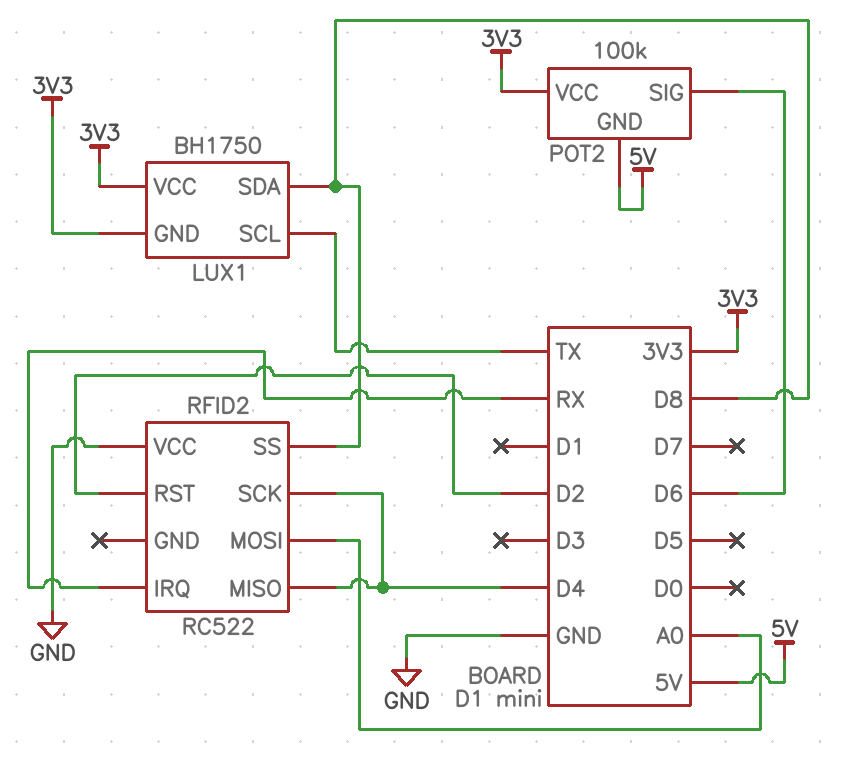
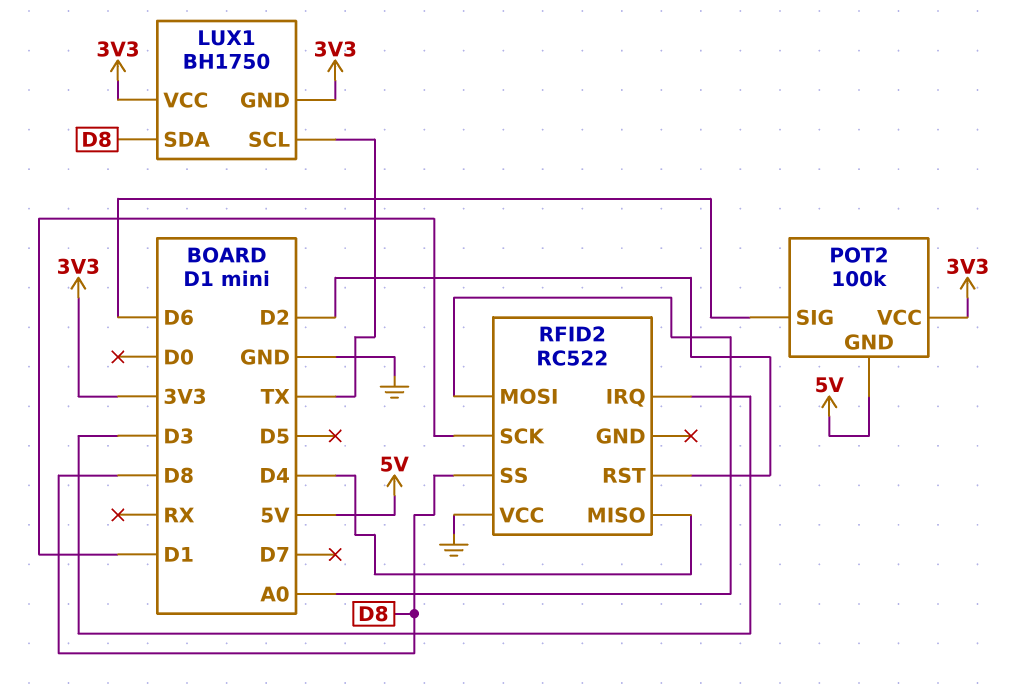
RFID2 pin IRQ: RX -> D3
RFID2 pin SCK: D4 -> D1

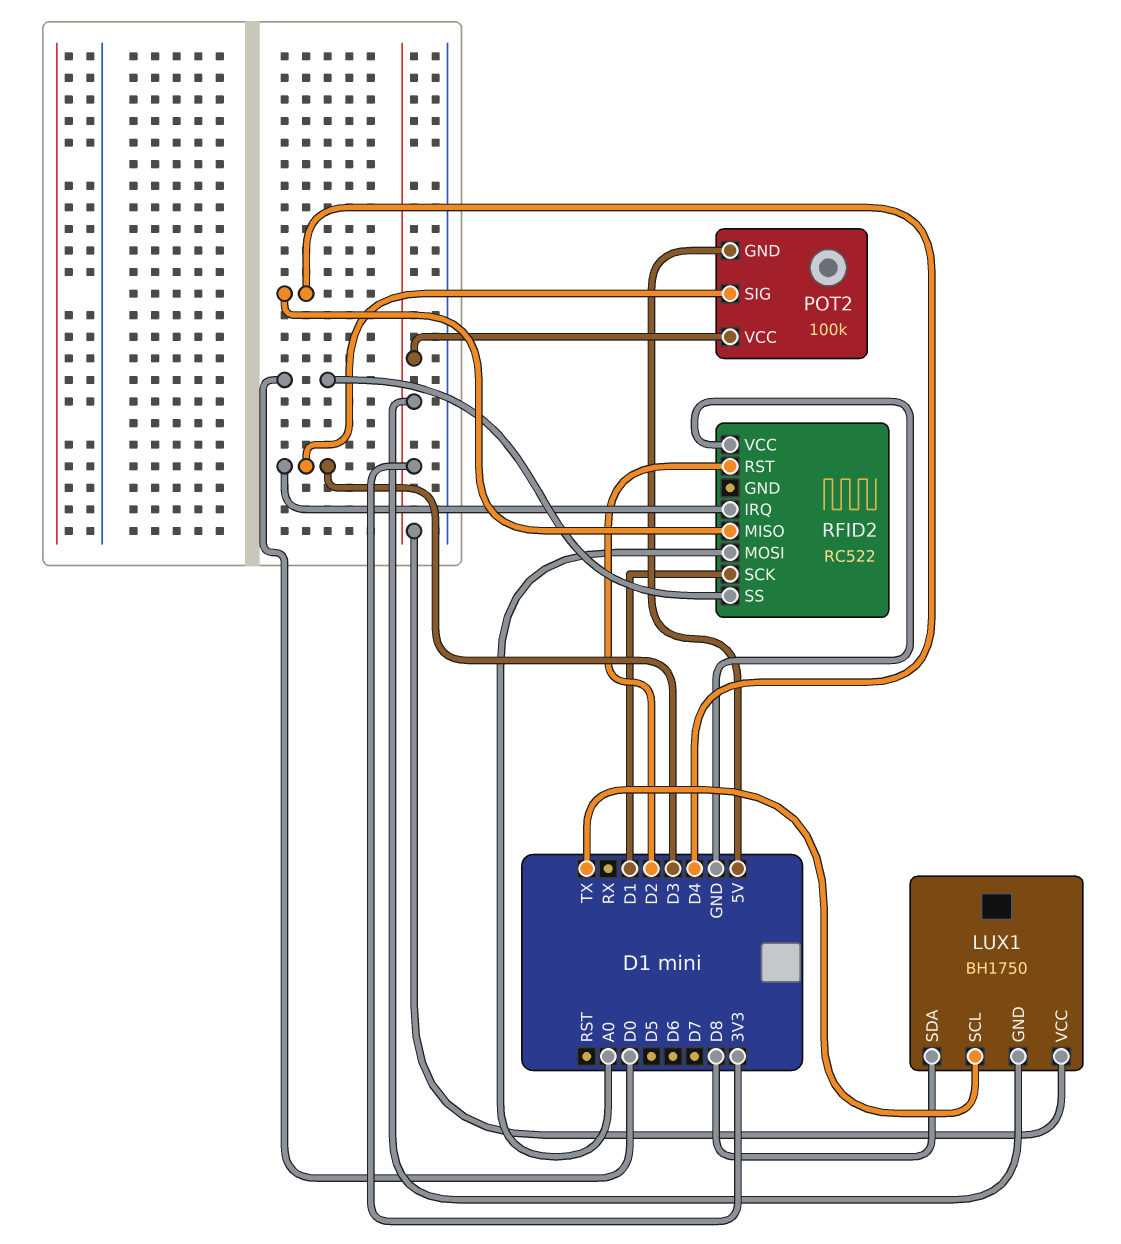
POT2 pin SIG: D6 -> D3
RFID2 pin SS: D8 -> D0

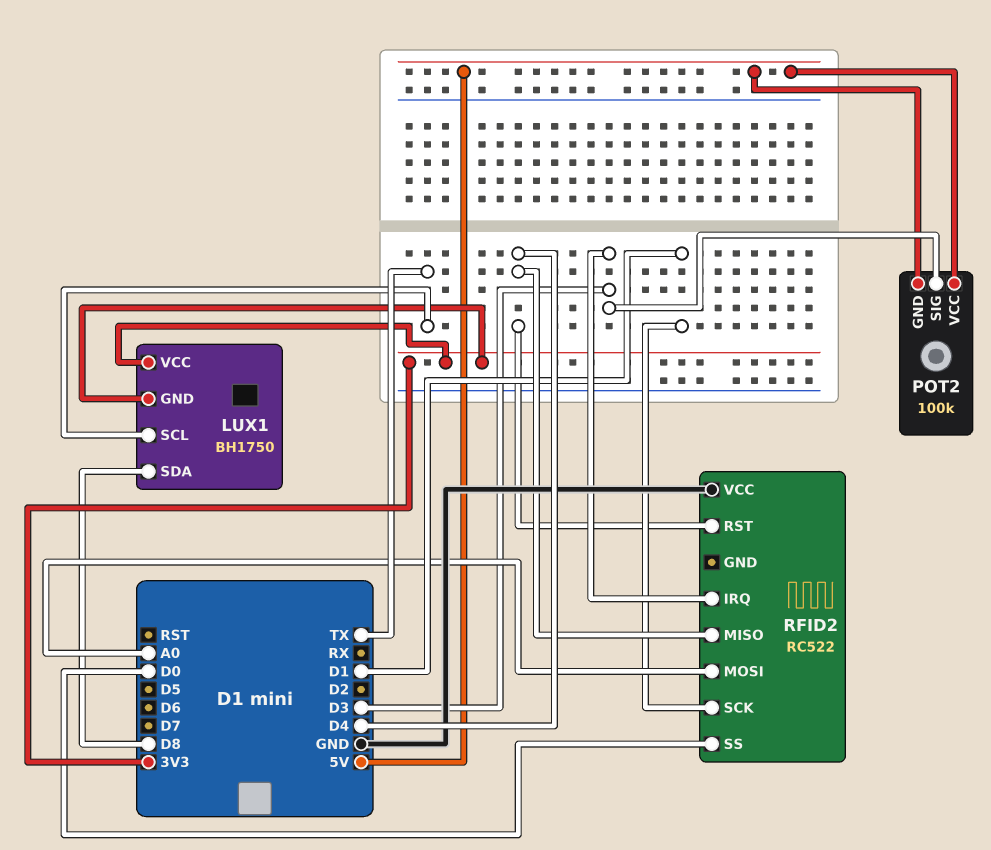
POT2 pin VCC: 3V3 -> 5V
RFID2 pin RST: D2 -> D4

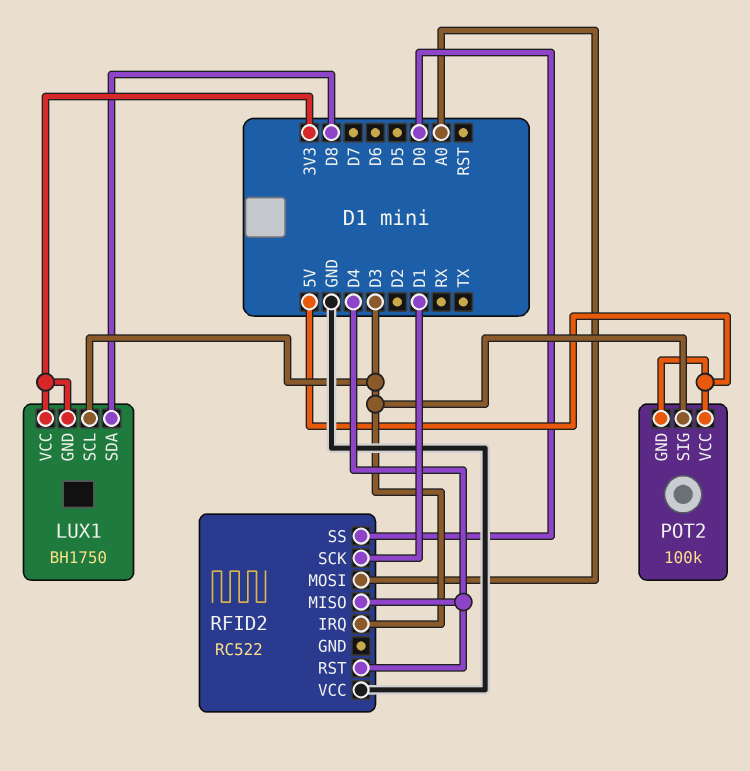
LUX1 pin SCL: TX -> D3

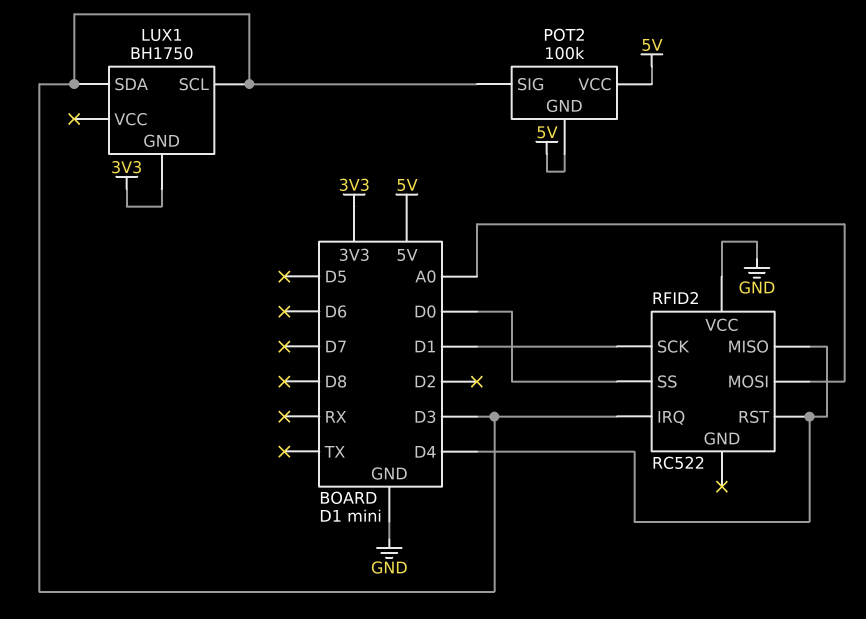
LUX1 pin SDA: D8 -> D3
LUX1 pin VCC: 3V3 -> none

